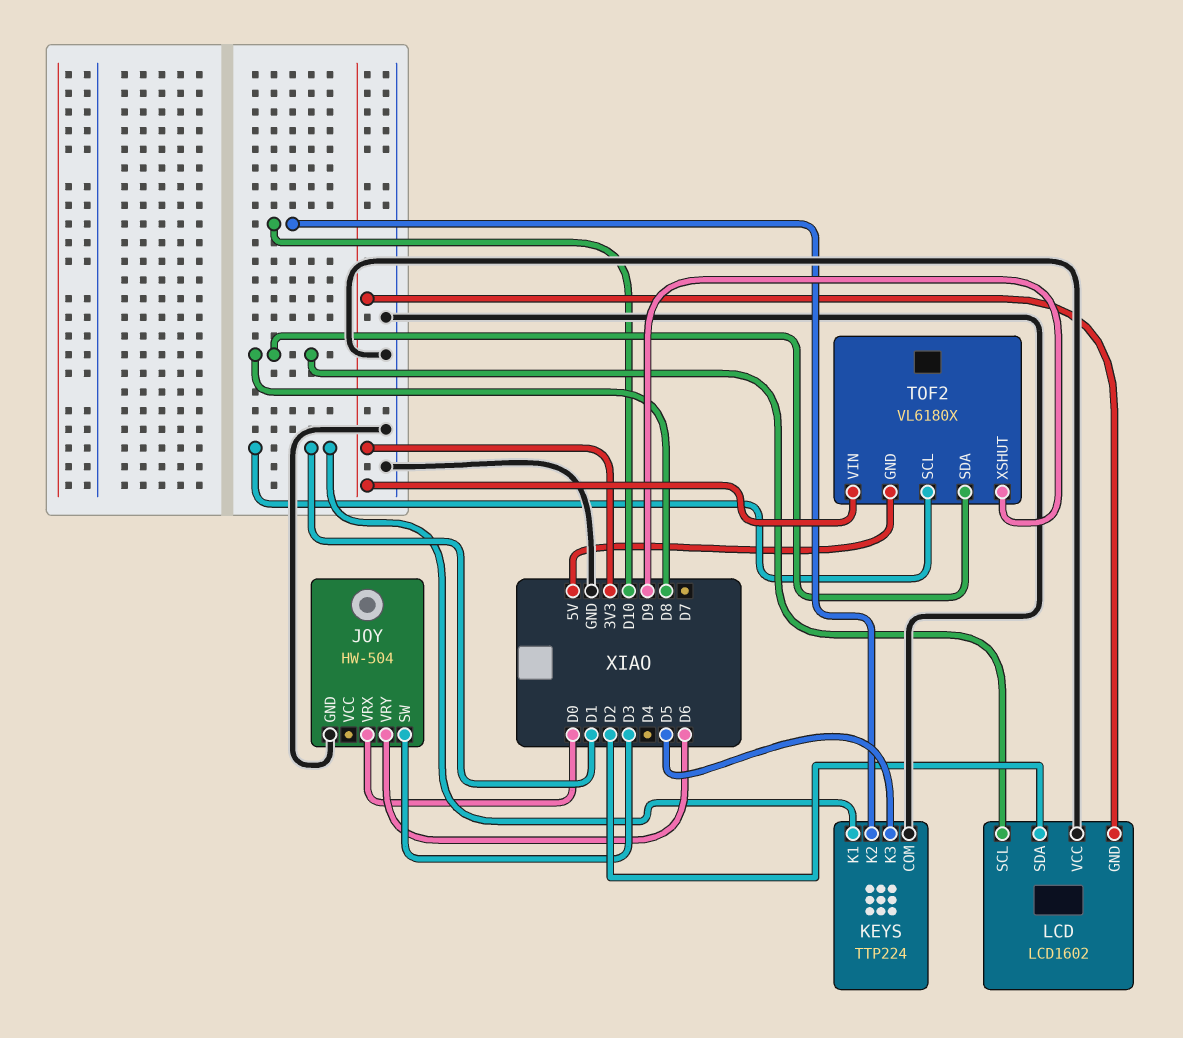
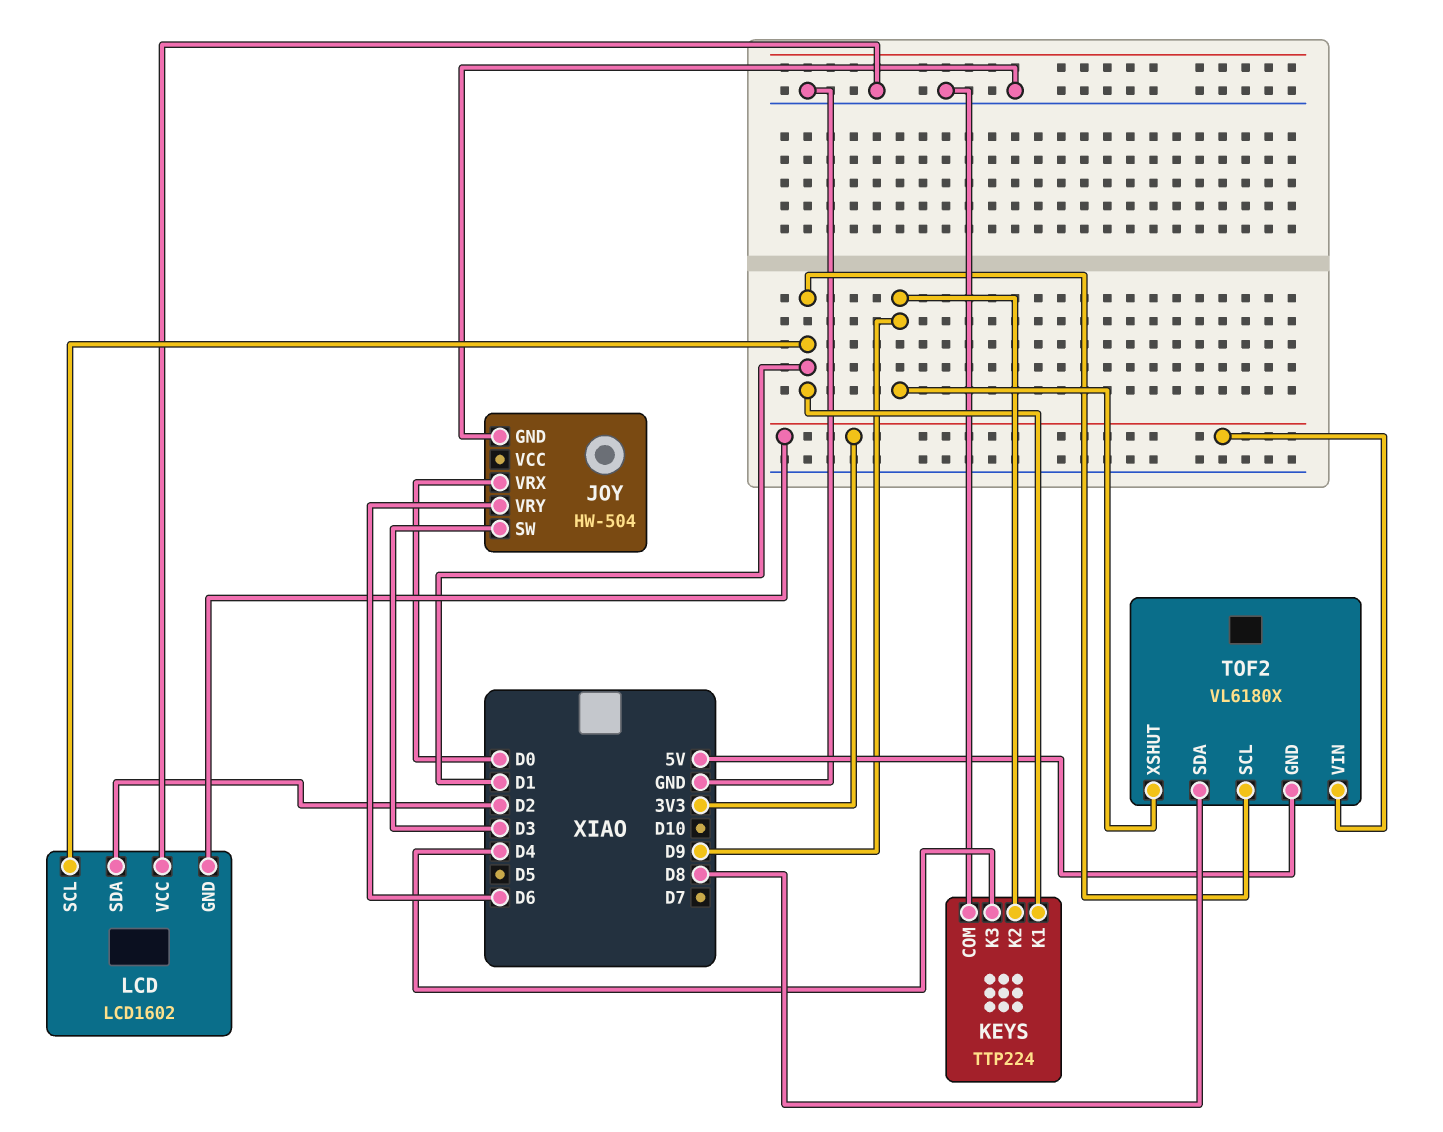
KEYS pin K2: D10 -> D9
KEYS pin K3: D5 -> D4
LCD pin SCL: D8 -> D1

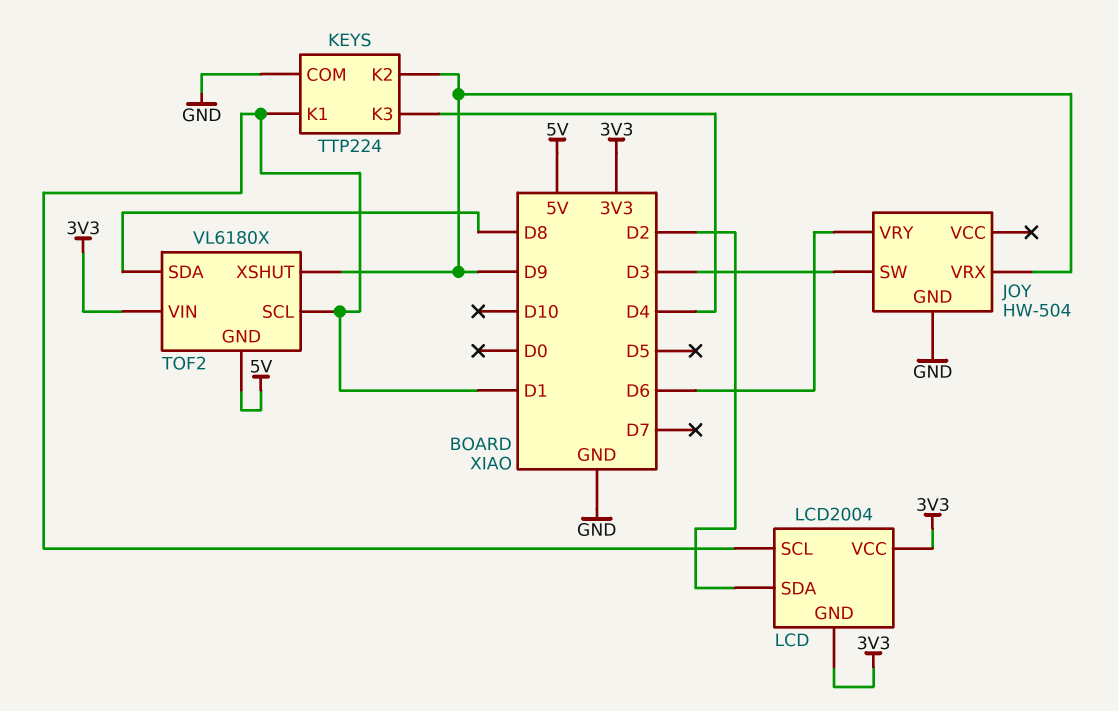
JOY pin VRX: D0 -> D9
LCD: LCD1602 -> LCD2004
LCD pin VCC: GND -> 3V3

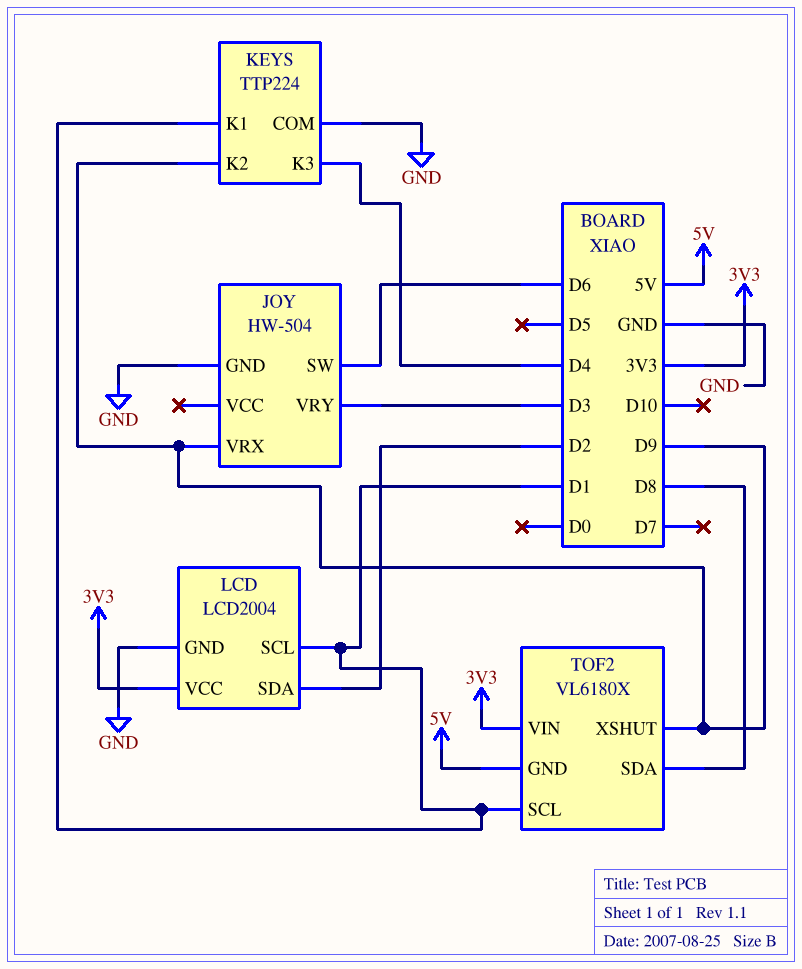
JOY pin SW: D3 -> D6
JOY pin VRY: D6 -> D3
LCD pin GND: 3V3 -> GND

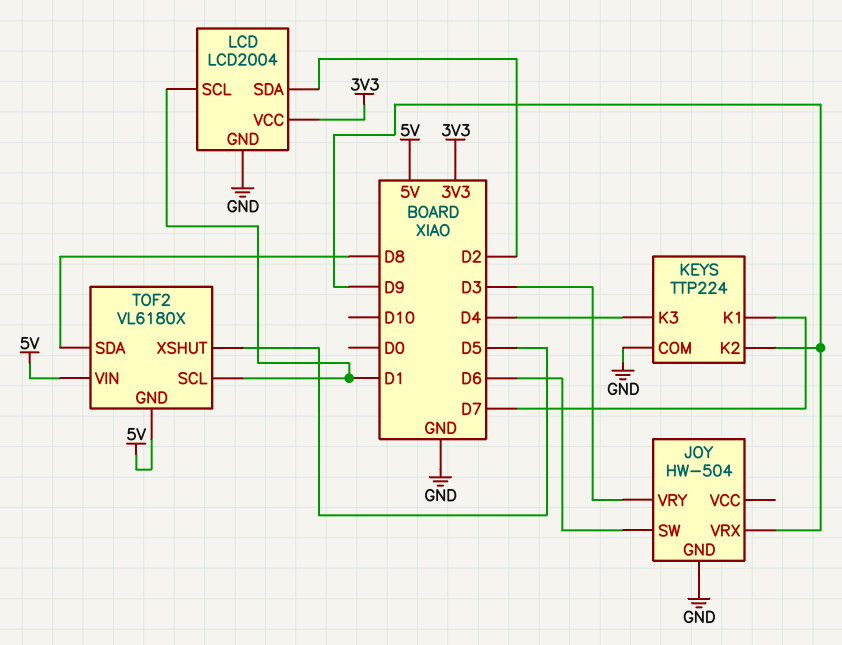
KEYS pin K1: D1 -> D7
TOF2 pin VIN: 3V3 -> 5V
TOF2 pin XSHUT: D9 -> D5

